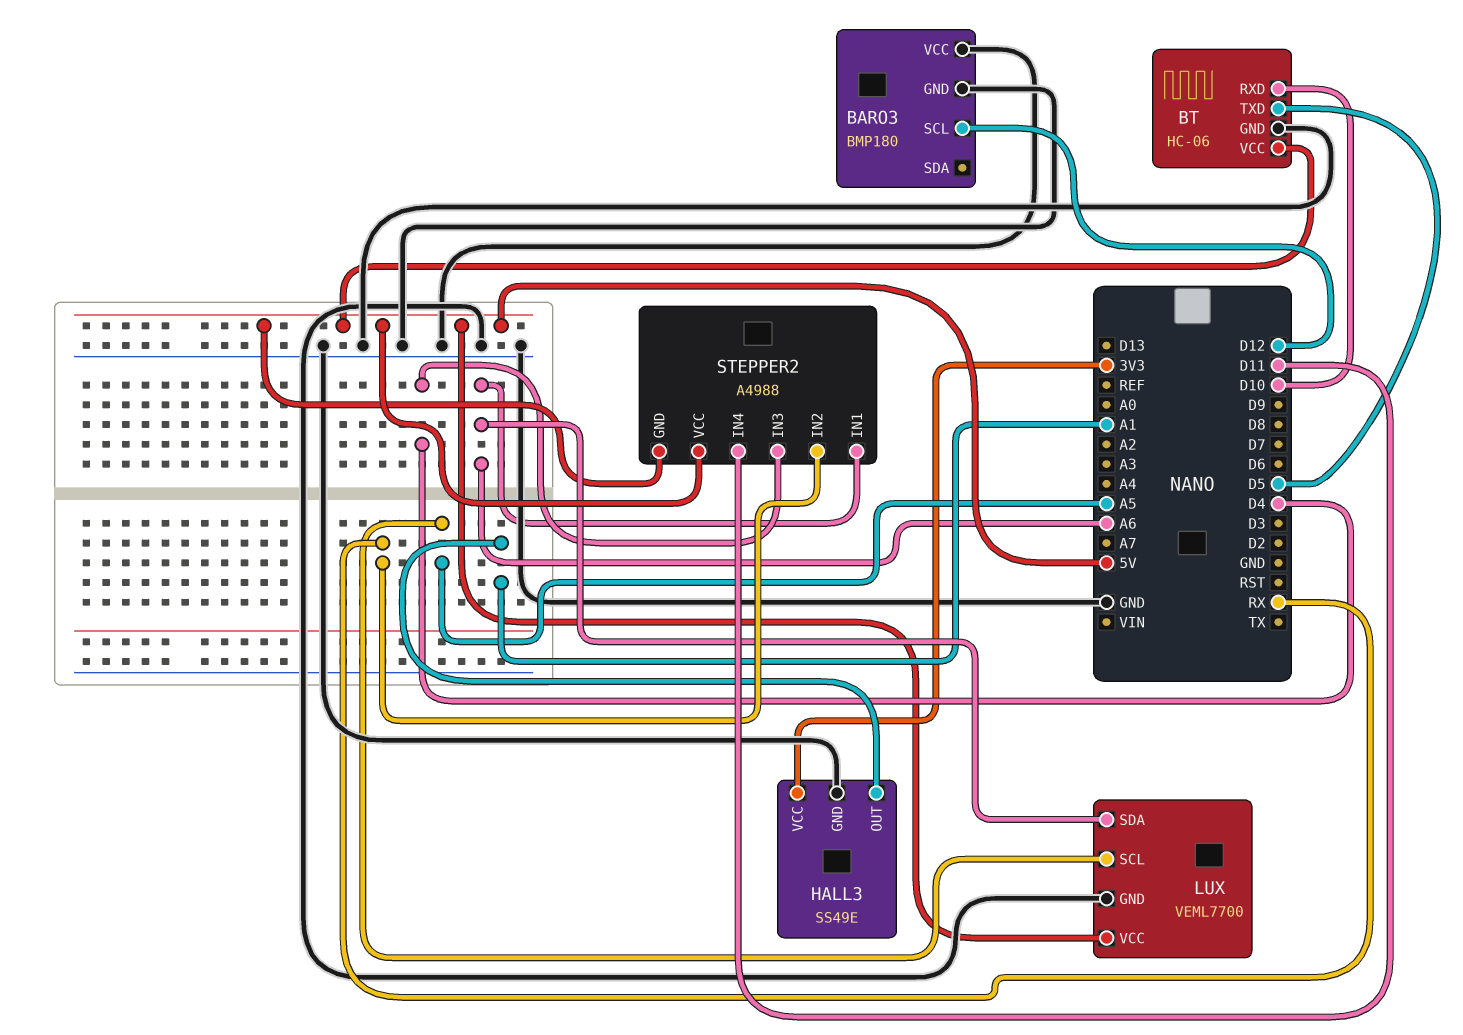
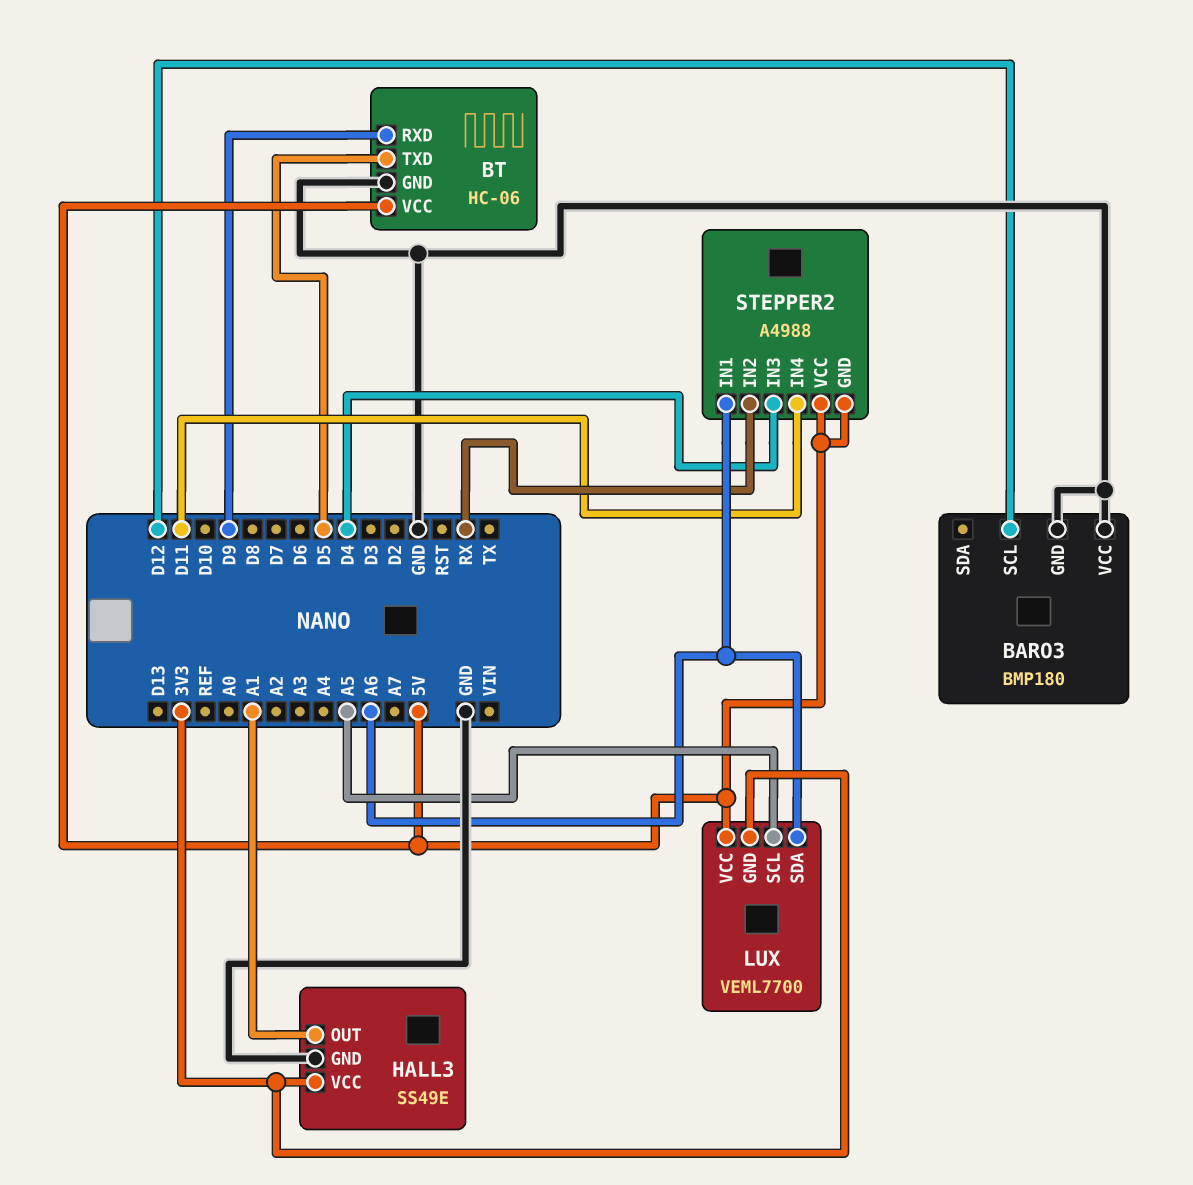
BT pin RXD: D10 -> D9
LUX pin GND: GND -> 3V3

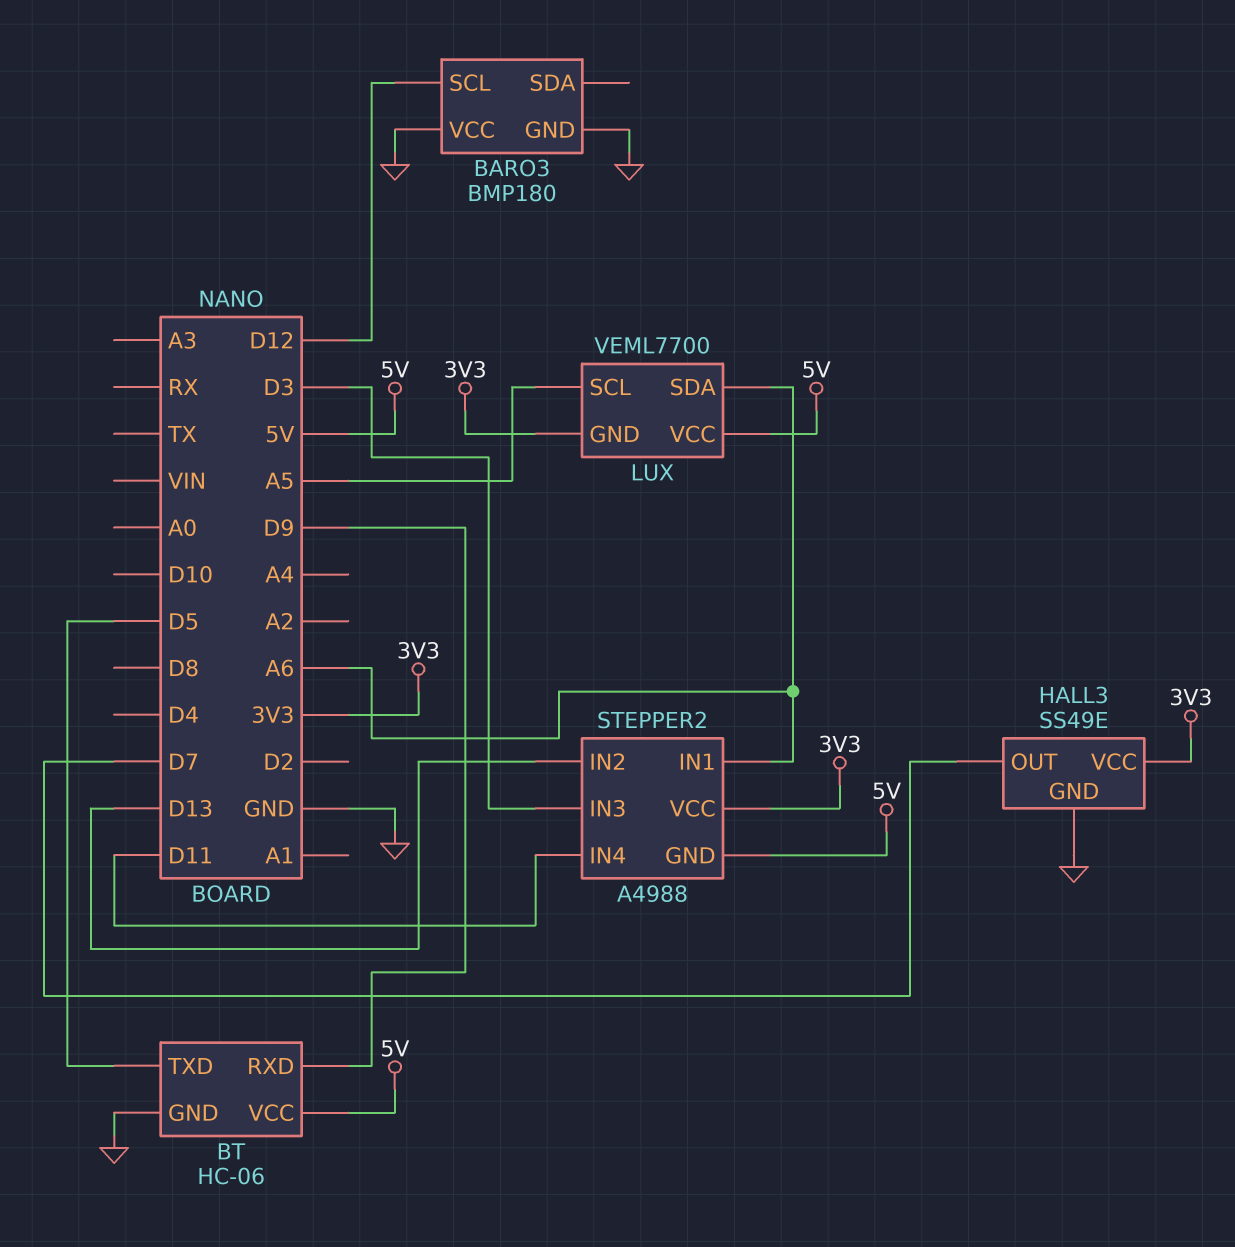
HALL3 pin OUT: A1 -> D7
STEPPER2 pin IN2: RX -> D13
STEPPER2 pin IN3: D4 -> D3
STEPPER2 pin VCC: 5V -> 3V3

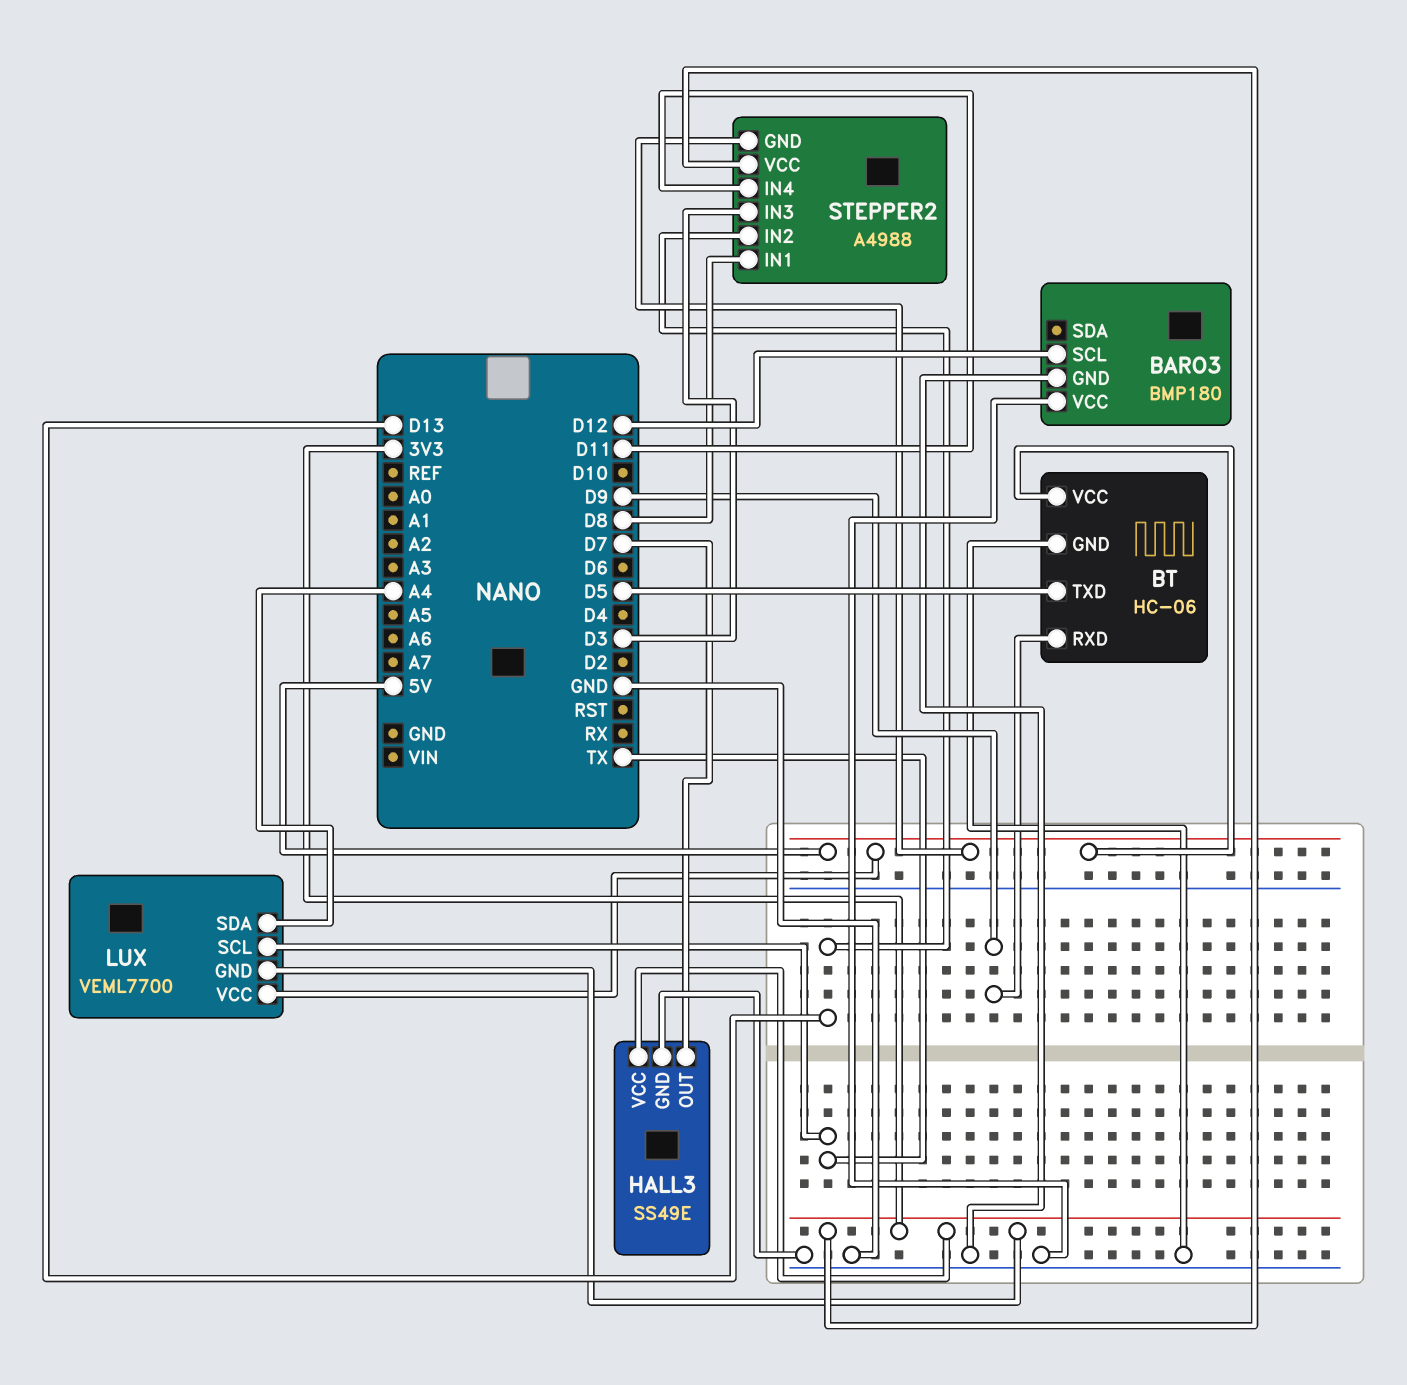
LUX pin SCL: A5 -> TX
LUX pin SDA: A6 -> A4
STEPPER2 pin IN1: A6 -> D8

